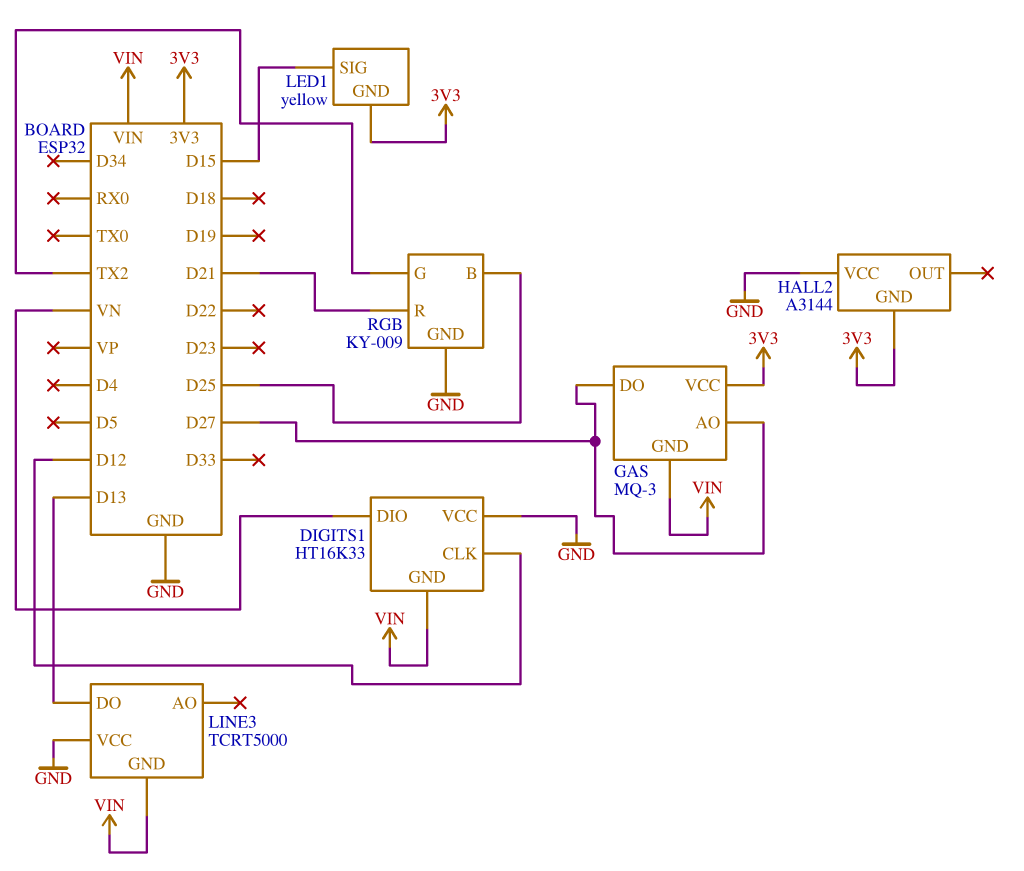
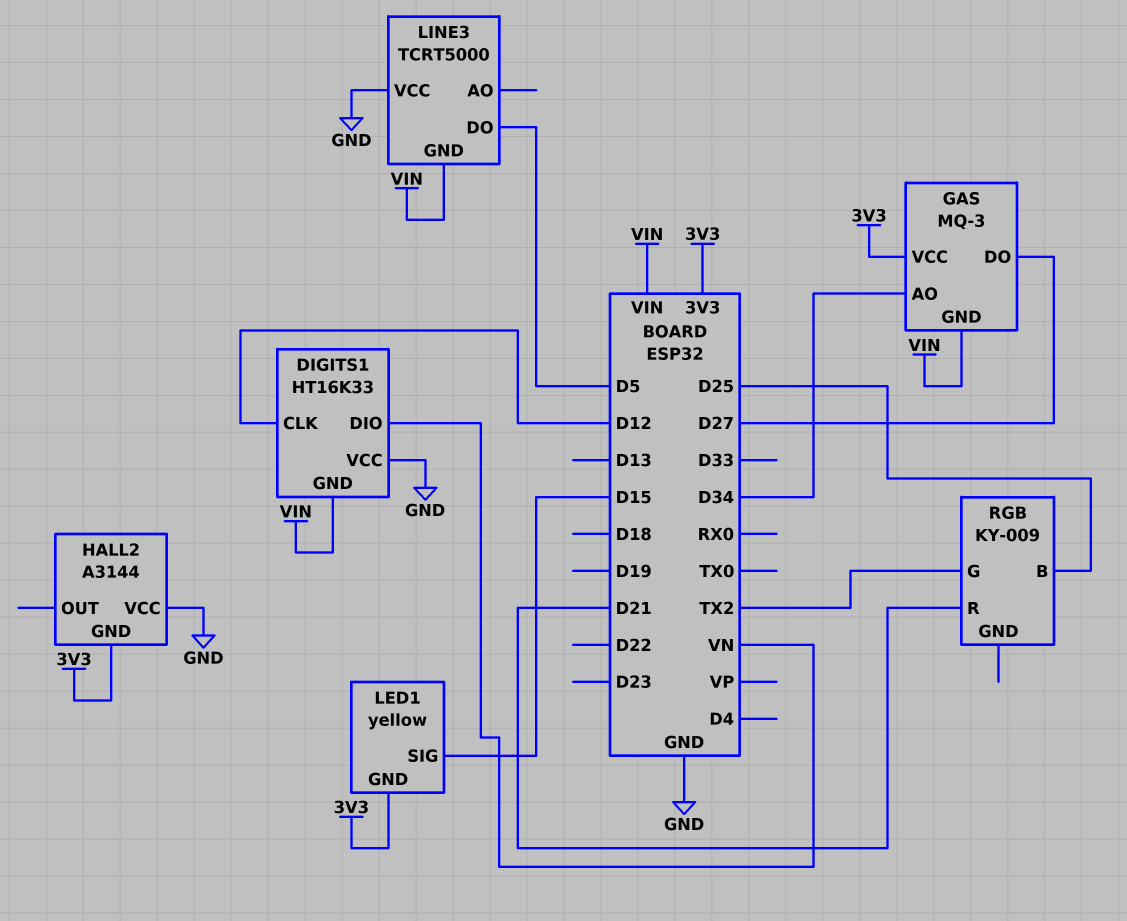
GAS pin AO: D27 -> D34
LINE3 pin DO: D13 -> D5
RGB pin GND: GND -> none

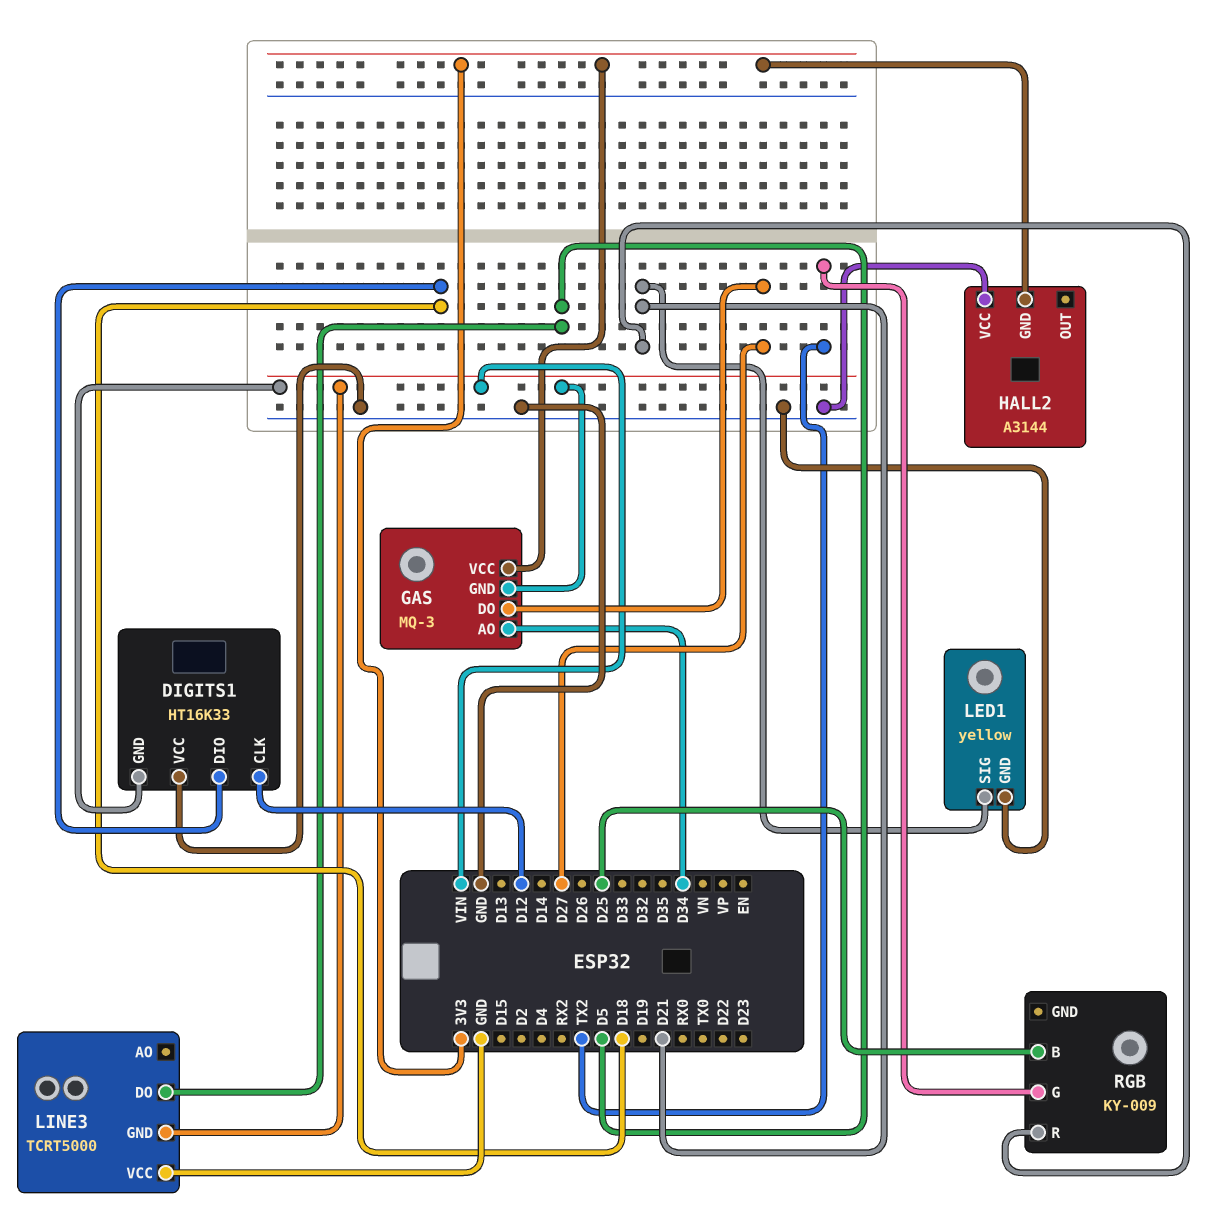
DIGITS1 pin DIO: VN -> D18
LED1 pin GND: 3V3 -> GND
LED1 pin SIG: D15 -> D21

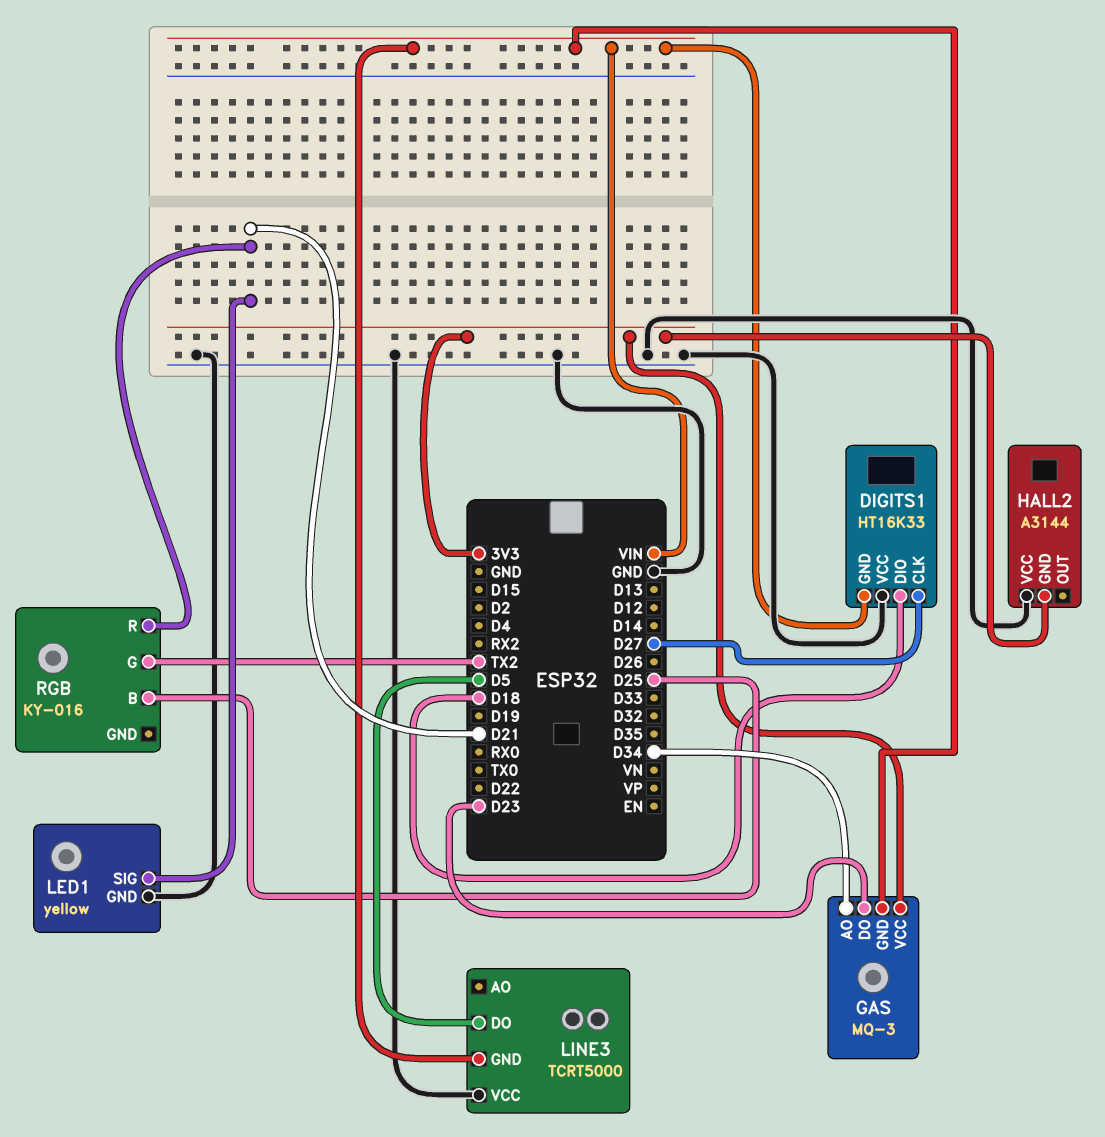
DIGITS1 pin CLK: D12 -> D27
GAS pin DO: D27 -> D23
RGB: KY-009 -> KY-016

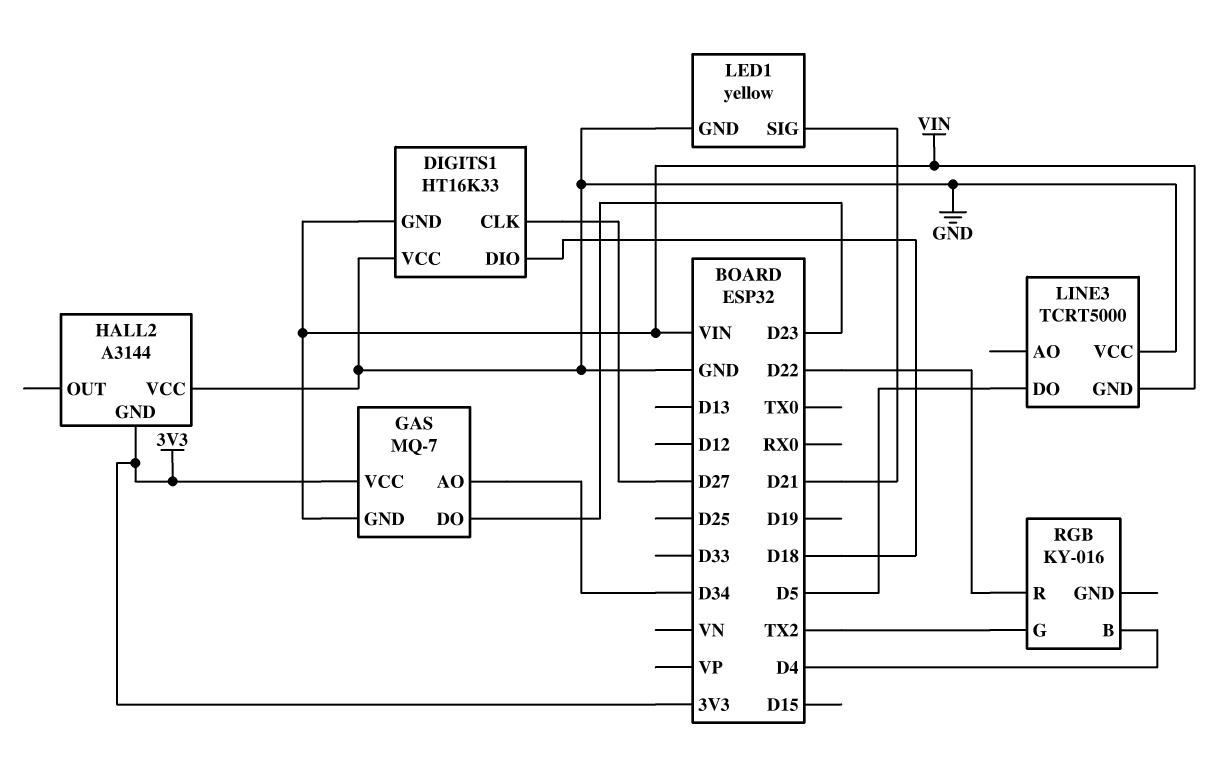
GAS: MQ-3 -> MQ-7
RGB pin B: D25 -> D4
RGB pin R: D21 -> D22

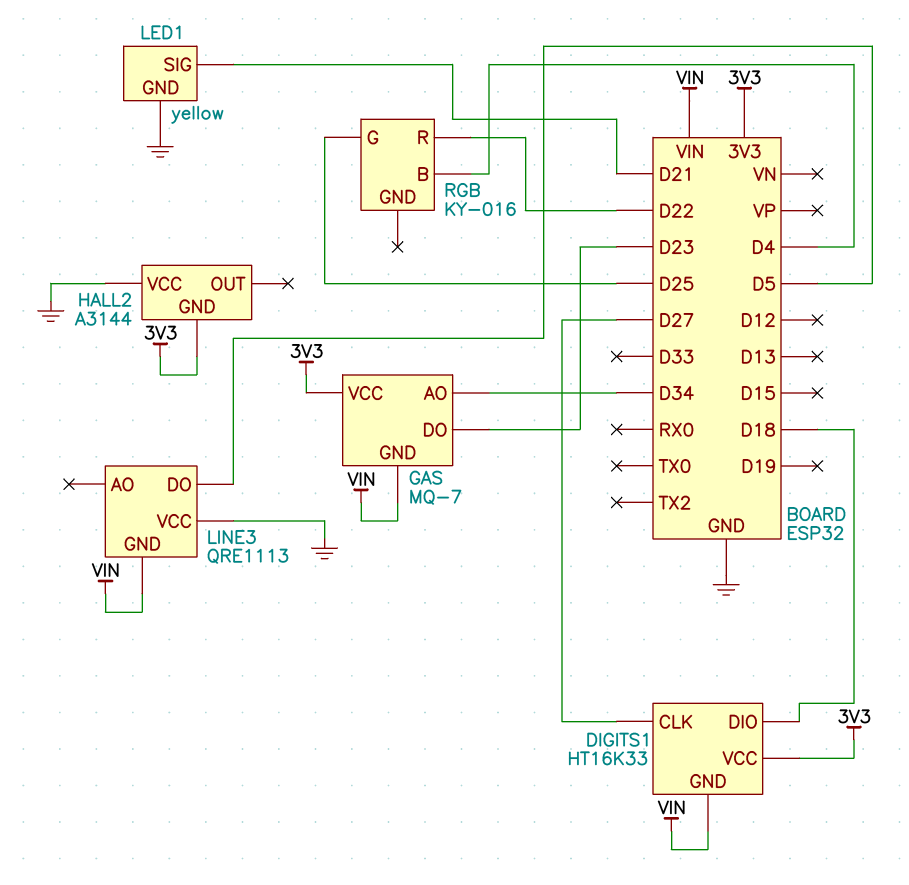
DIGITS1 pin VCC: GND -> 3V3
LINE3: TCRT5000 -> QRE1113
RGB pin G: TX2 -> D25

